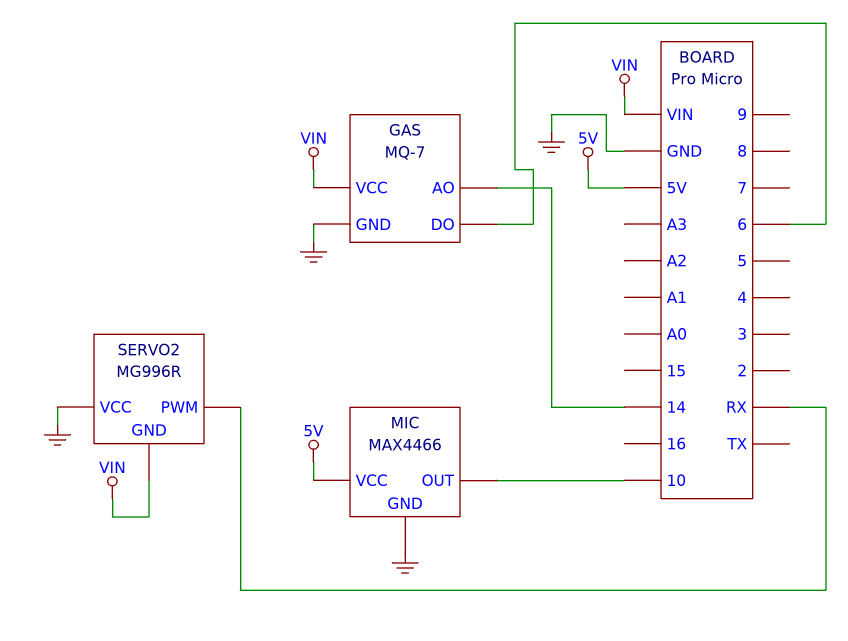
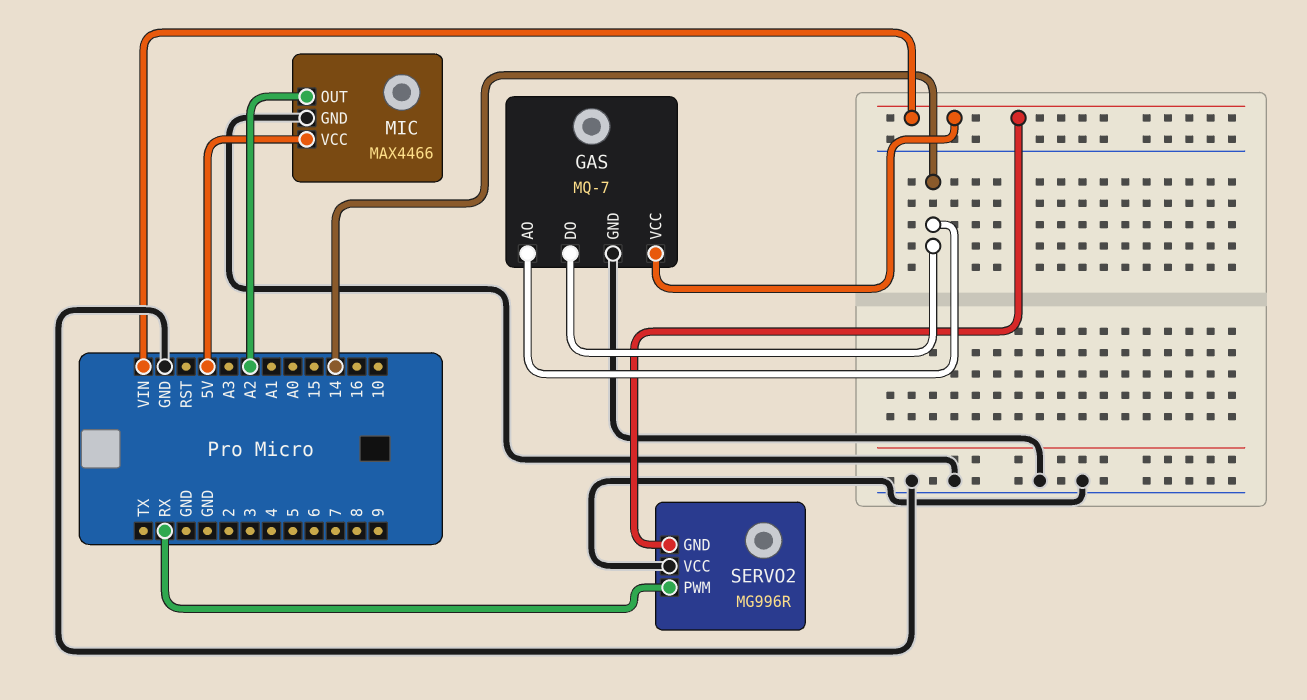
GAS pin DO: 6 -> 14
MIC pin OUT: 10 -> A2

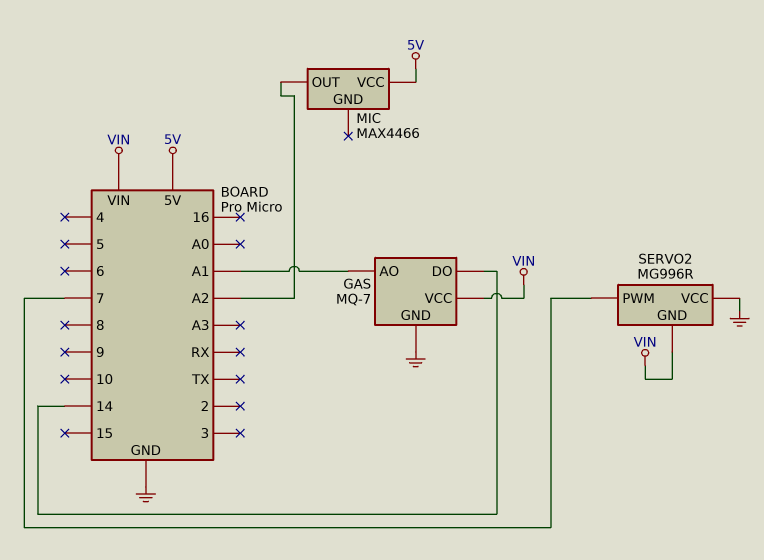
GAS pin AO: 14 -> A1
MIC pin GND: GND -> none
SERVO2 pin PWM: RX -> 7

